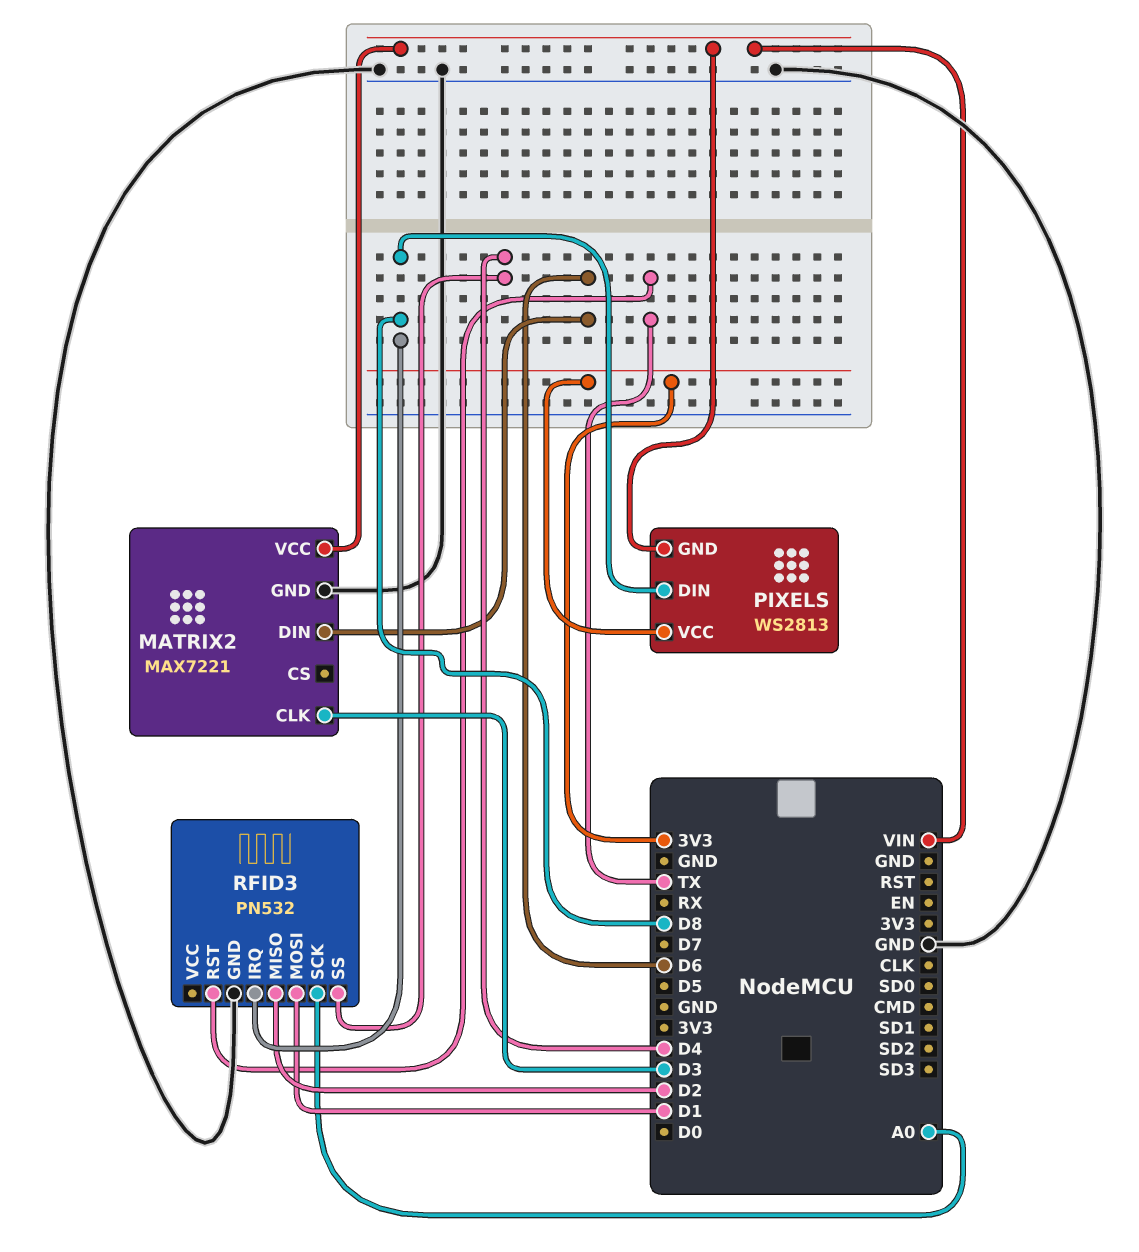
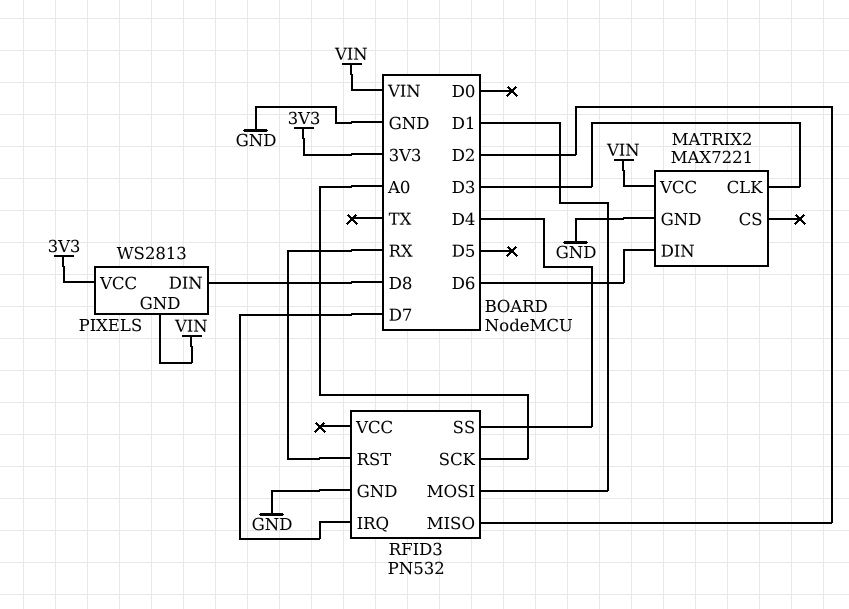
RFID3 pin IRQ: D8 -> D7
RFID3 pin RST: TX -> RX

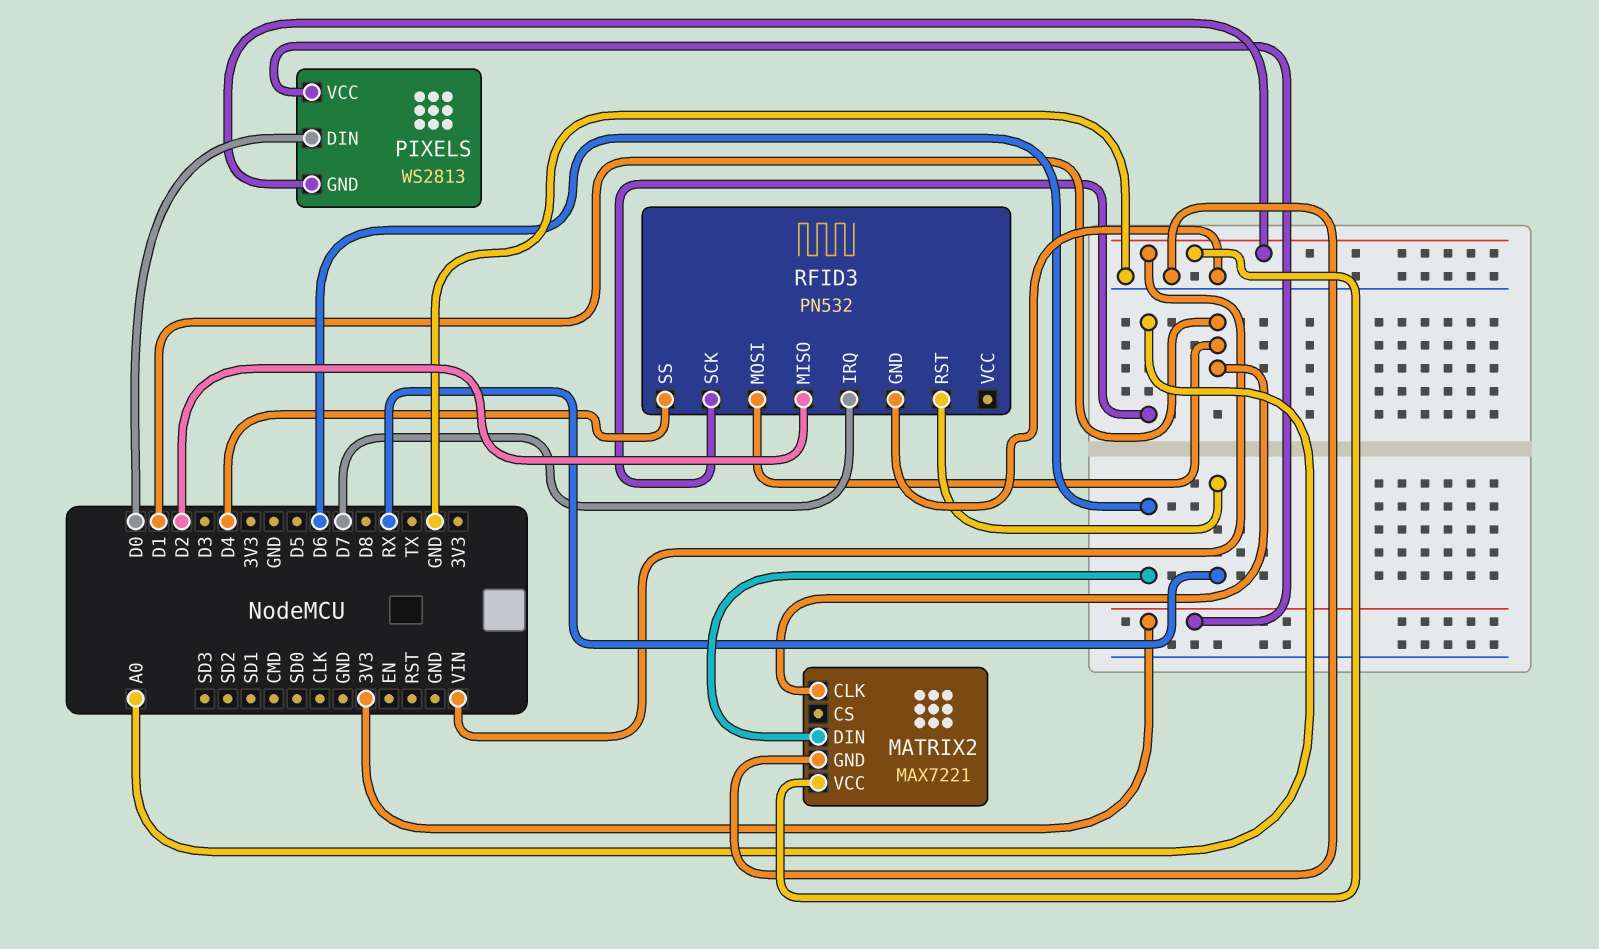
MATRIX2 pin CLK: D3 -> D1
PIXELS pin DIN: D8 -> D0

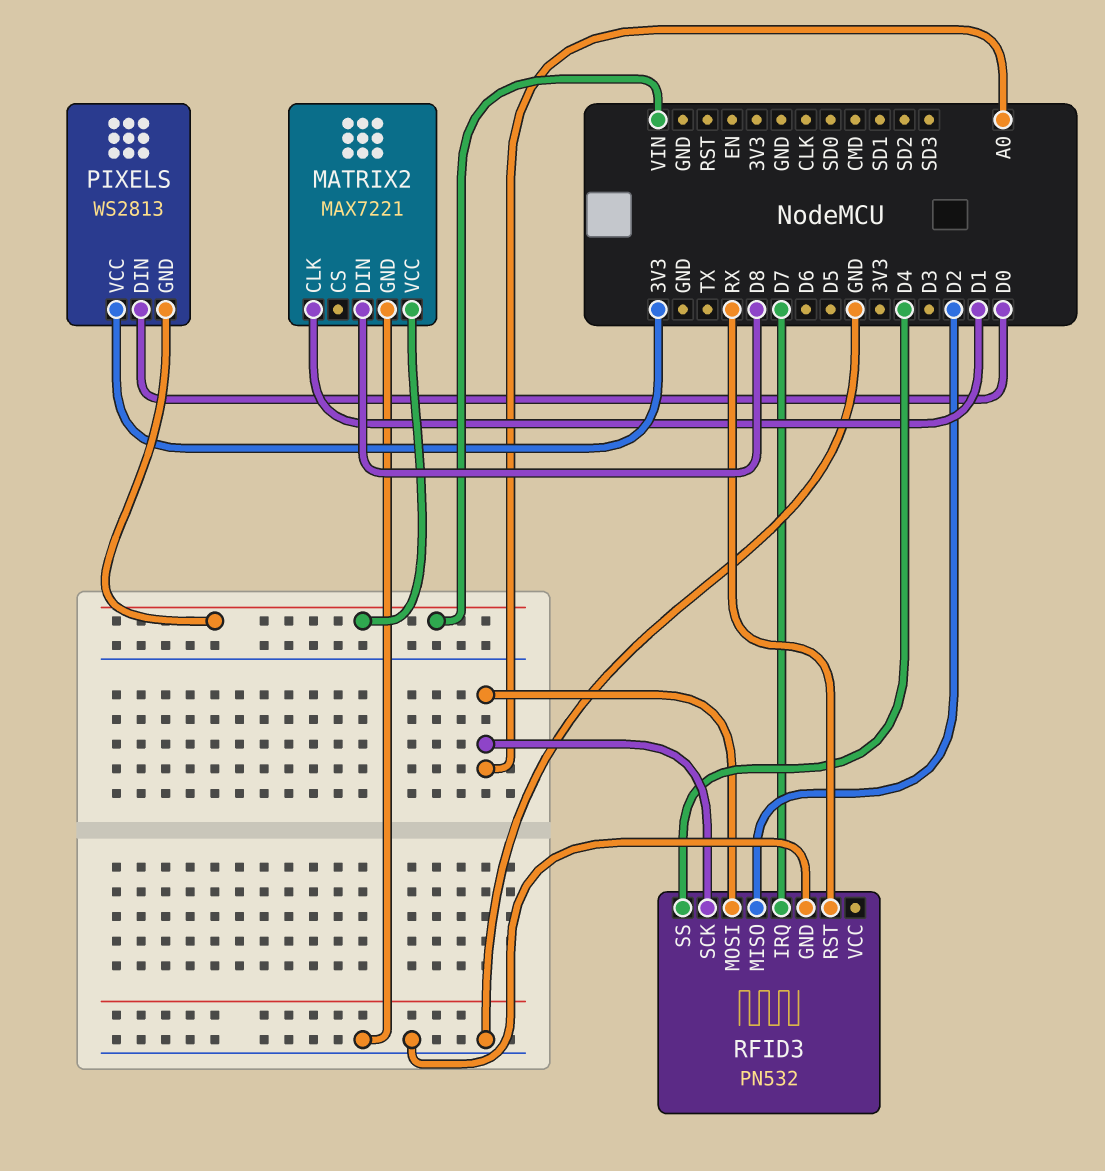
MATRIX2 pin DIN: D6 -> D8
RFID3 pin MOSI: D1 -> A0

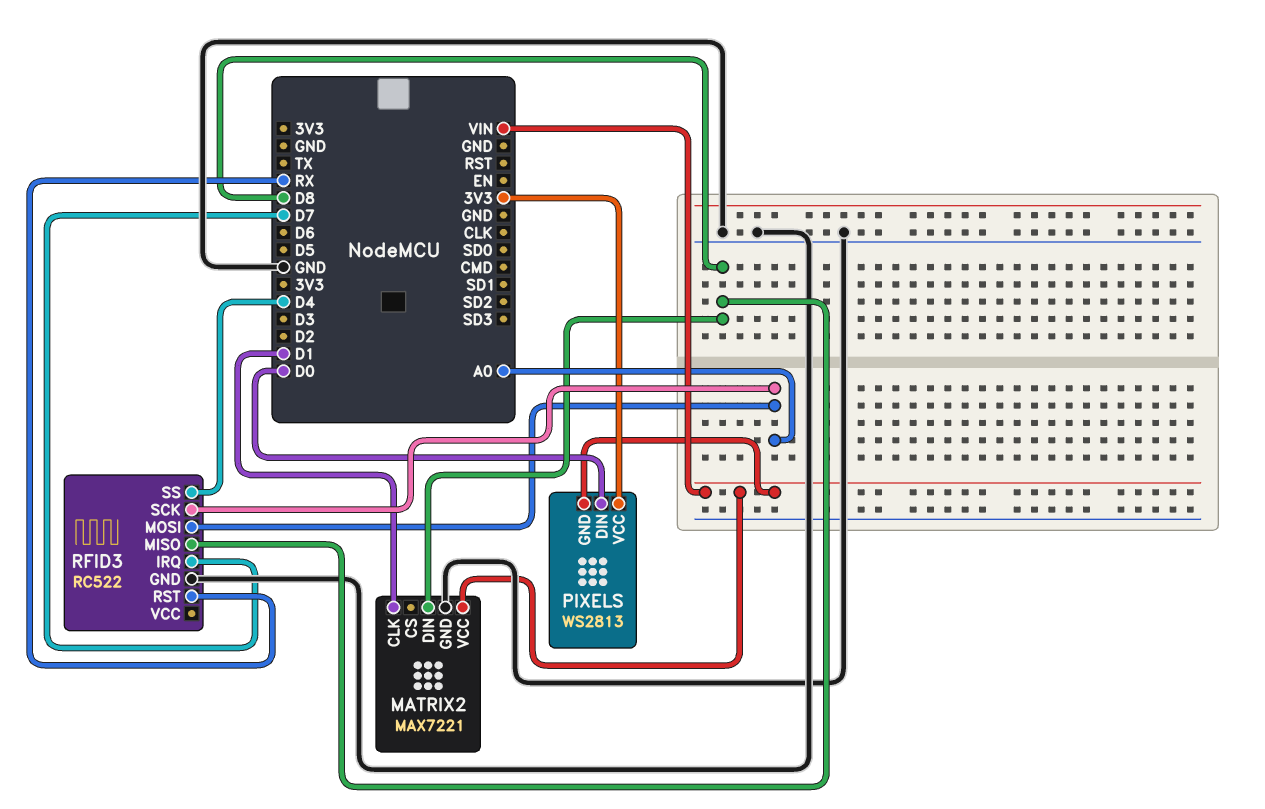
RFID3: PN532 -> RC522
RFID3 pin MISO: D2 -> D8

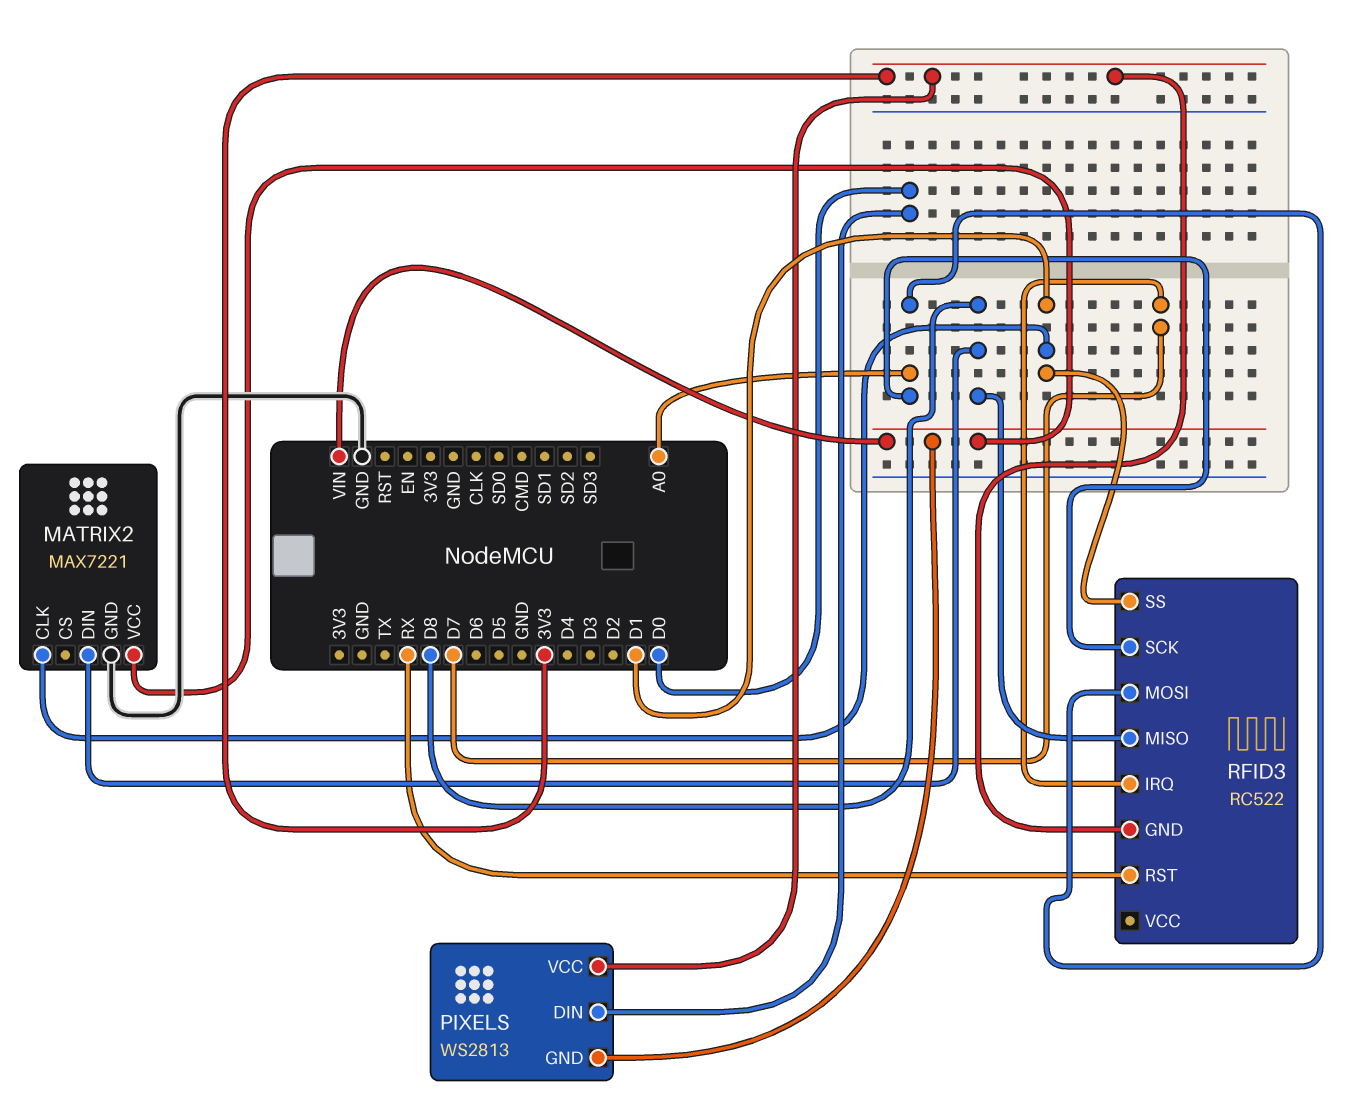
RFID3 pin GND: GND -> 3V3
RFID3 pin SS: D4 -> D1

